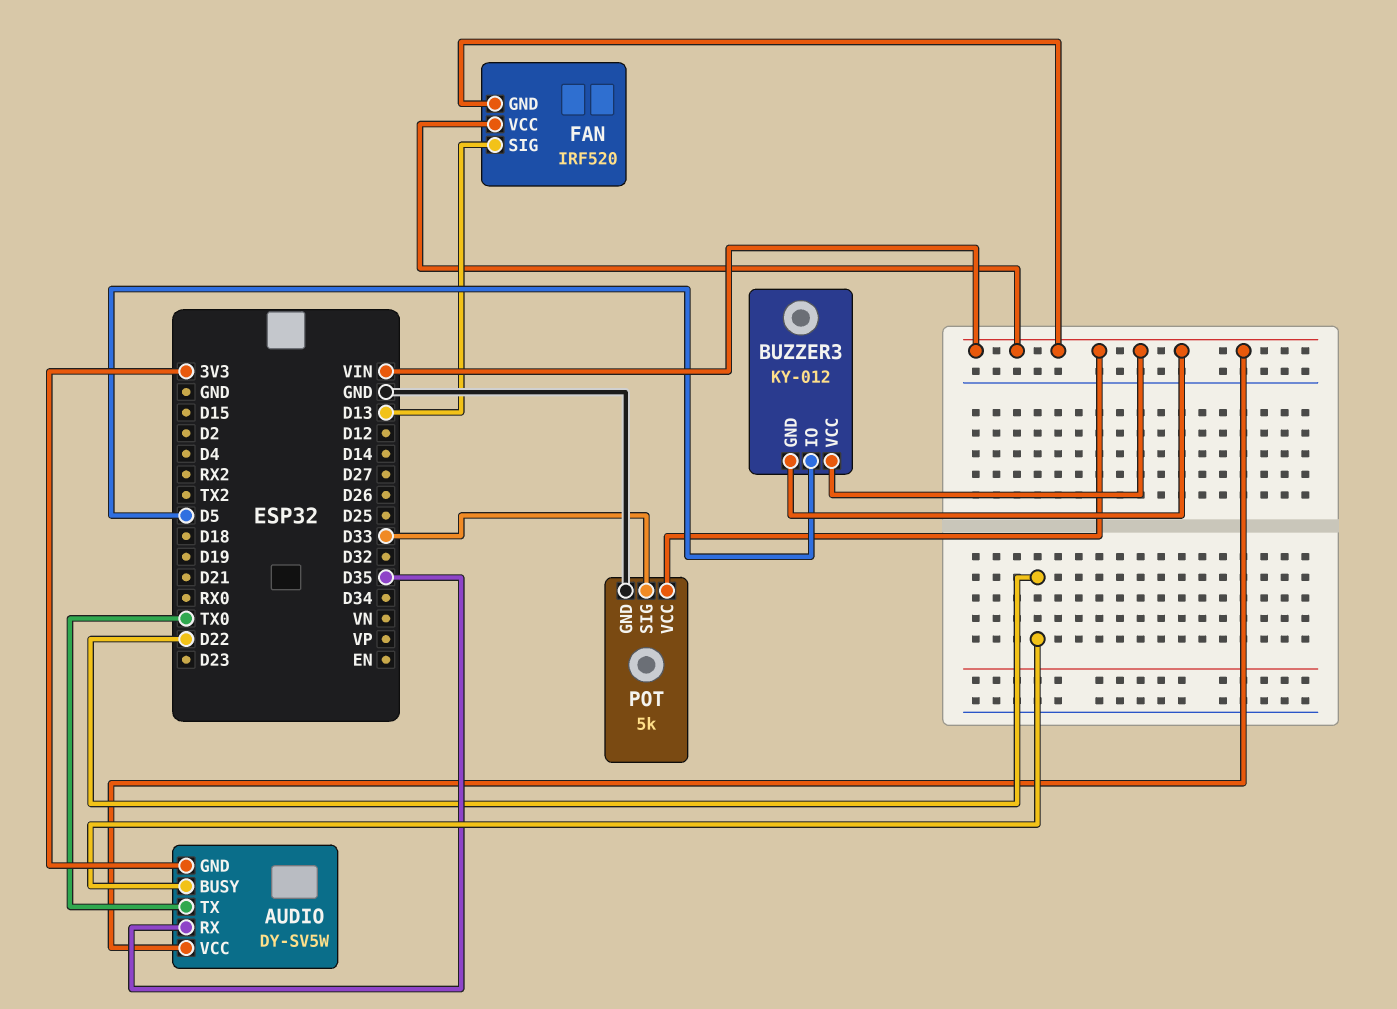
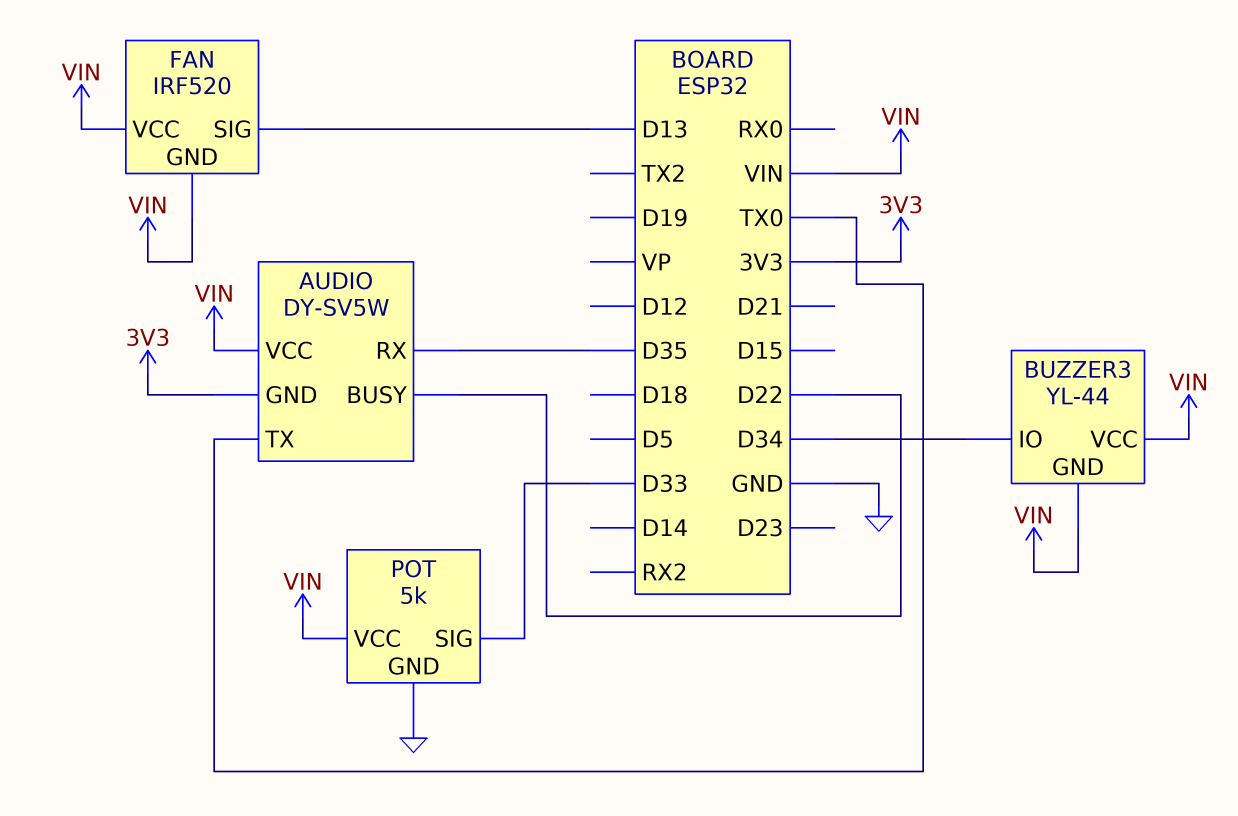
BUZZER3: KY-012 -> YL-44
BUZZER3 pin IO: D5 -> D34

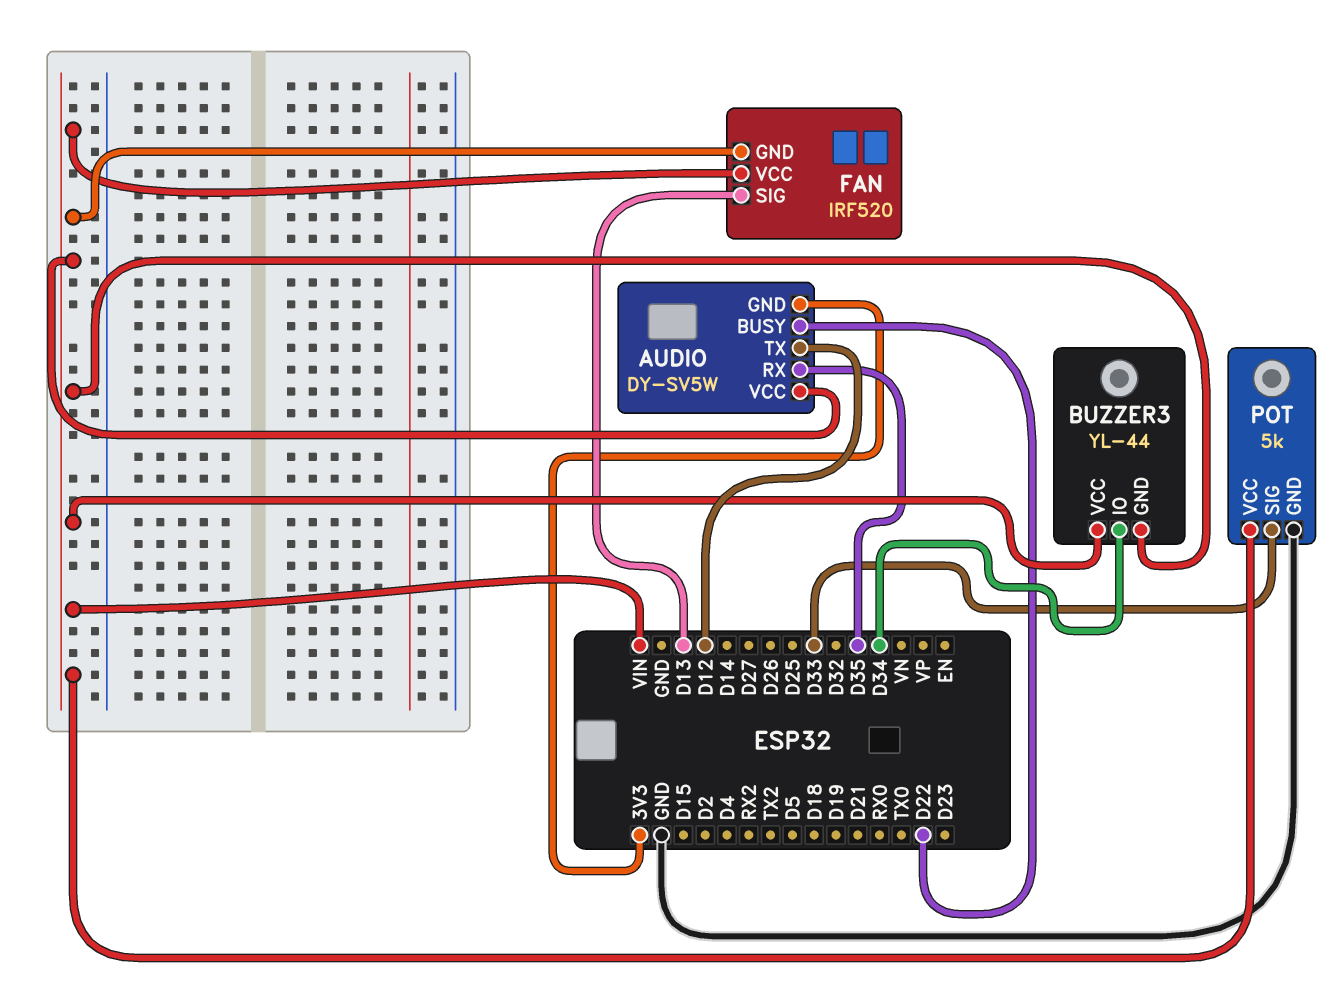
AUDIO pin TX: TX0 -> D12

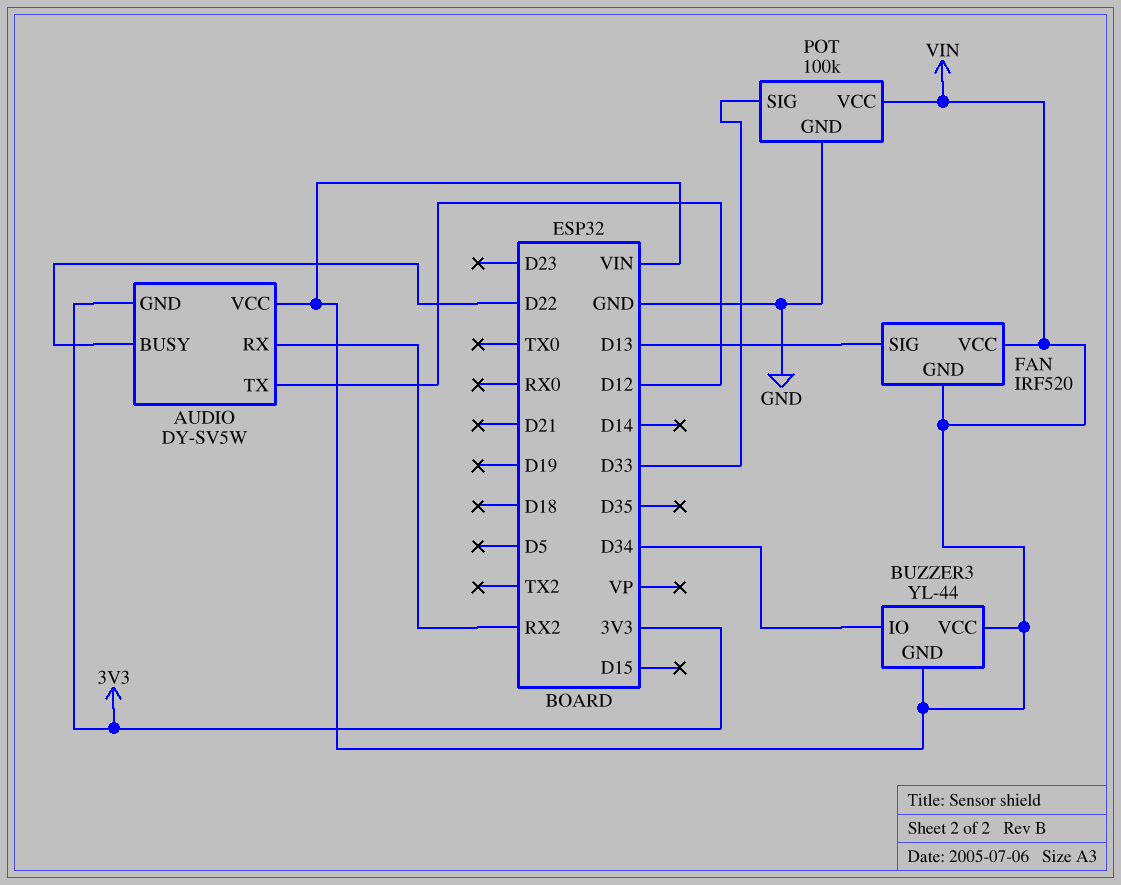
AUDIO pin RX: D35 -> RX2
POT: 5k -> 100k

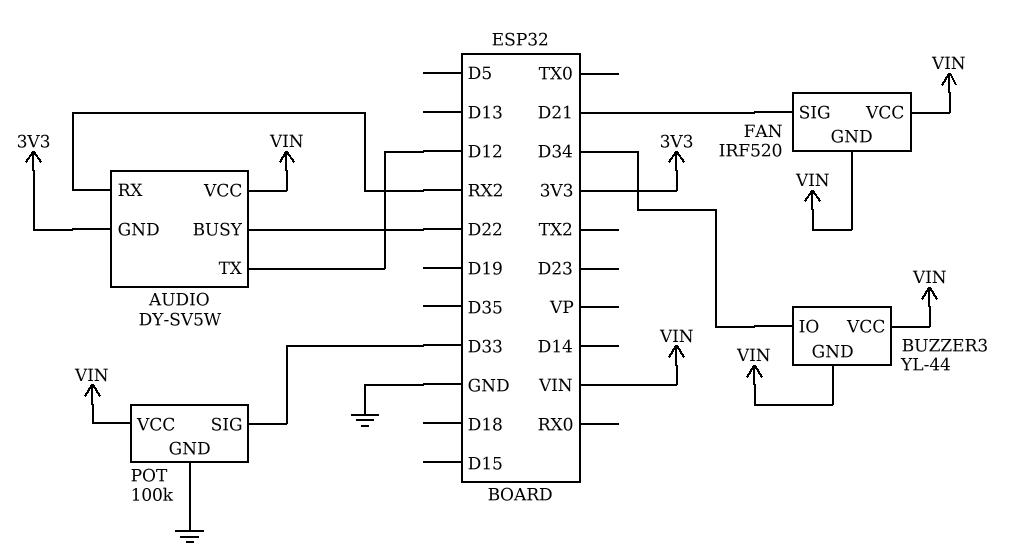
FAN pin SIG: D13 -> D21

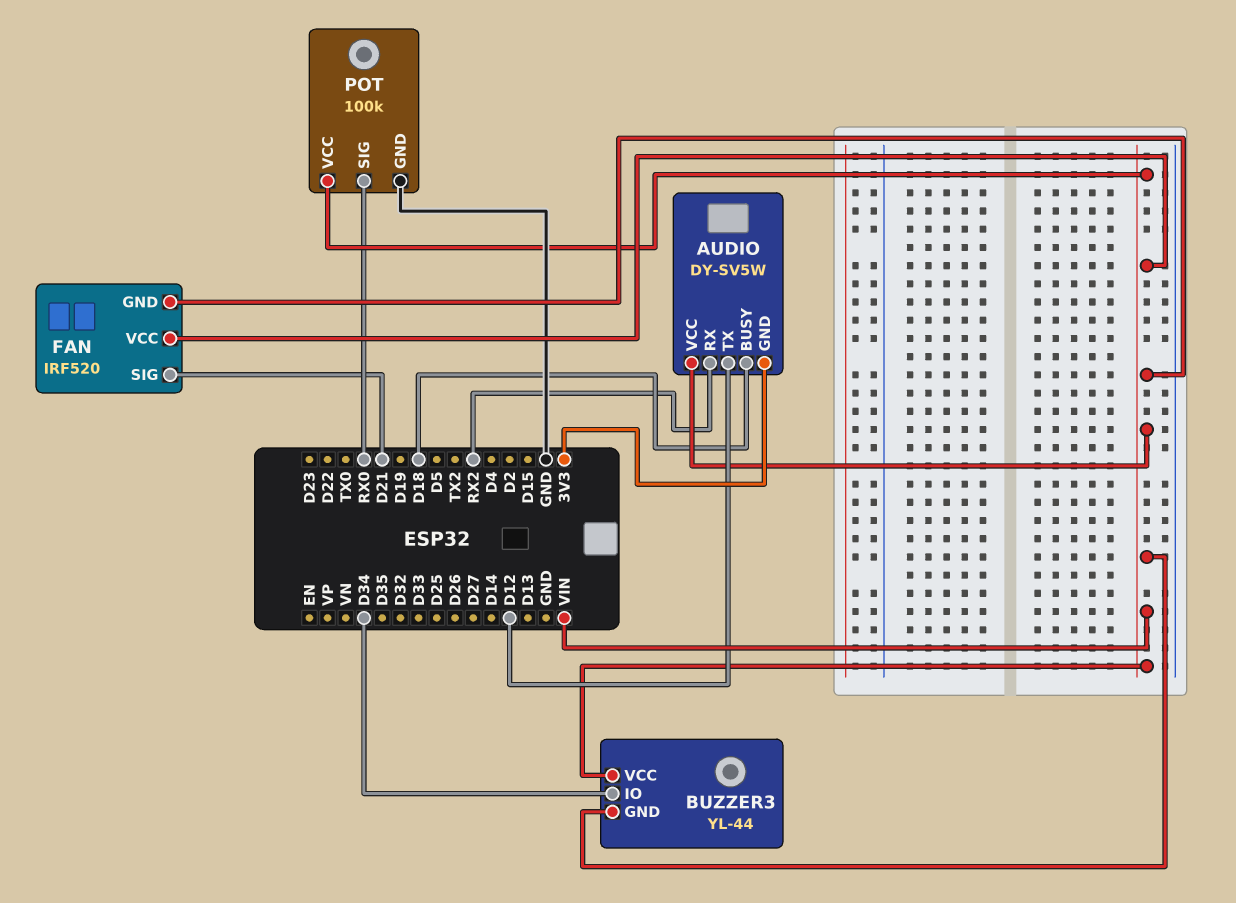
AUDIO pin BUSY: D22 -> D18
POT pin SIG: D33 -> RX0

